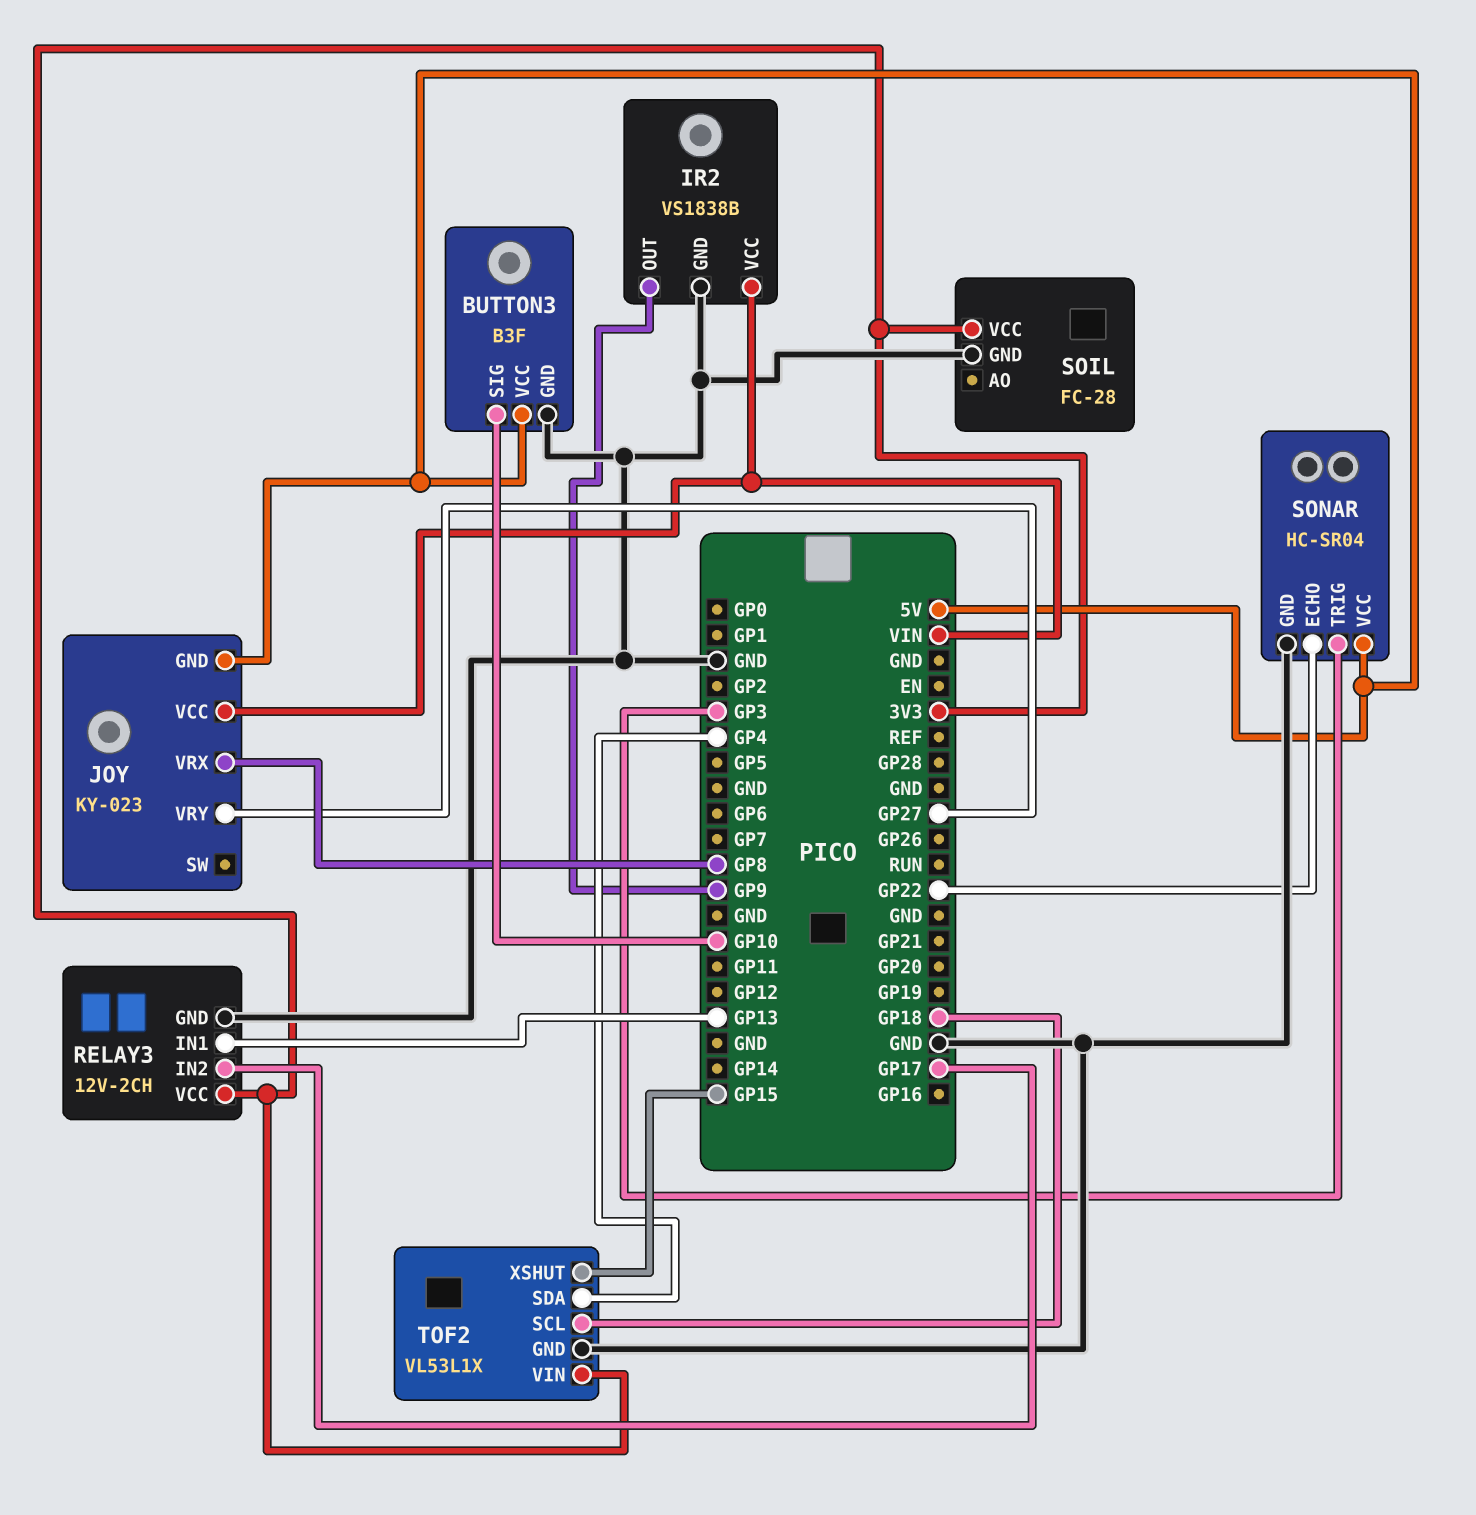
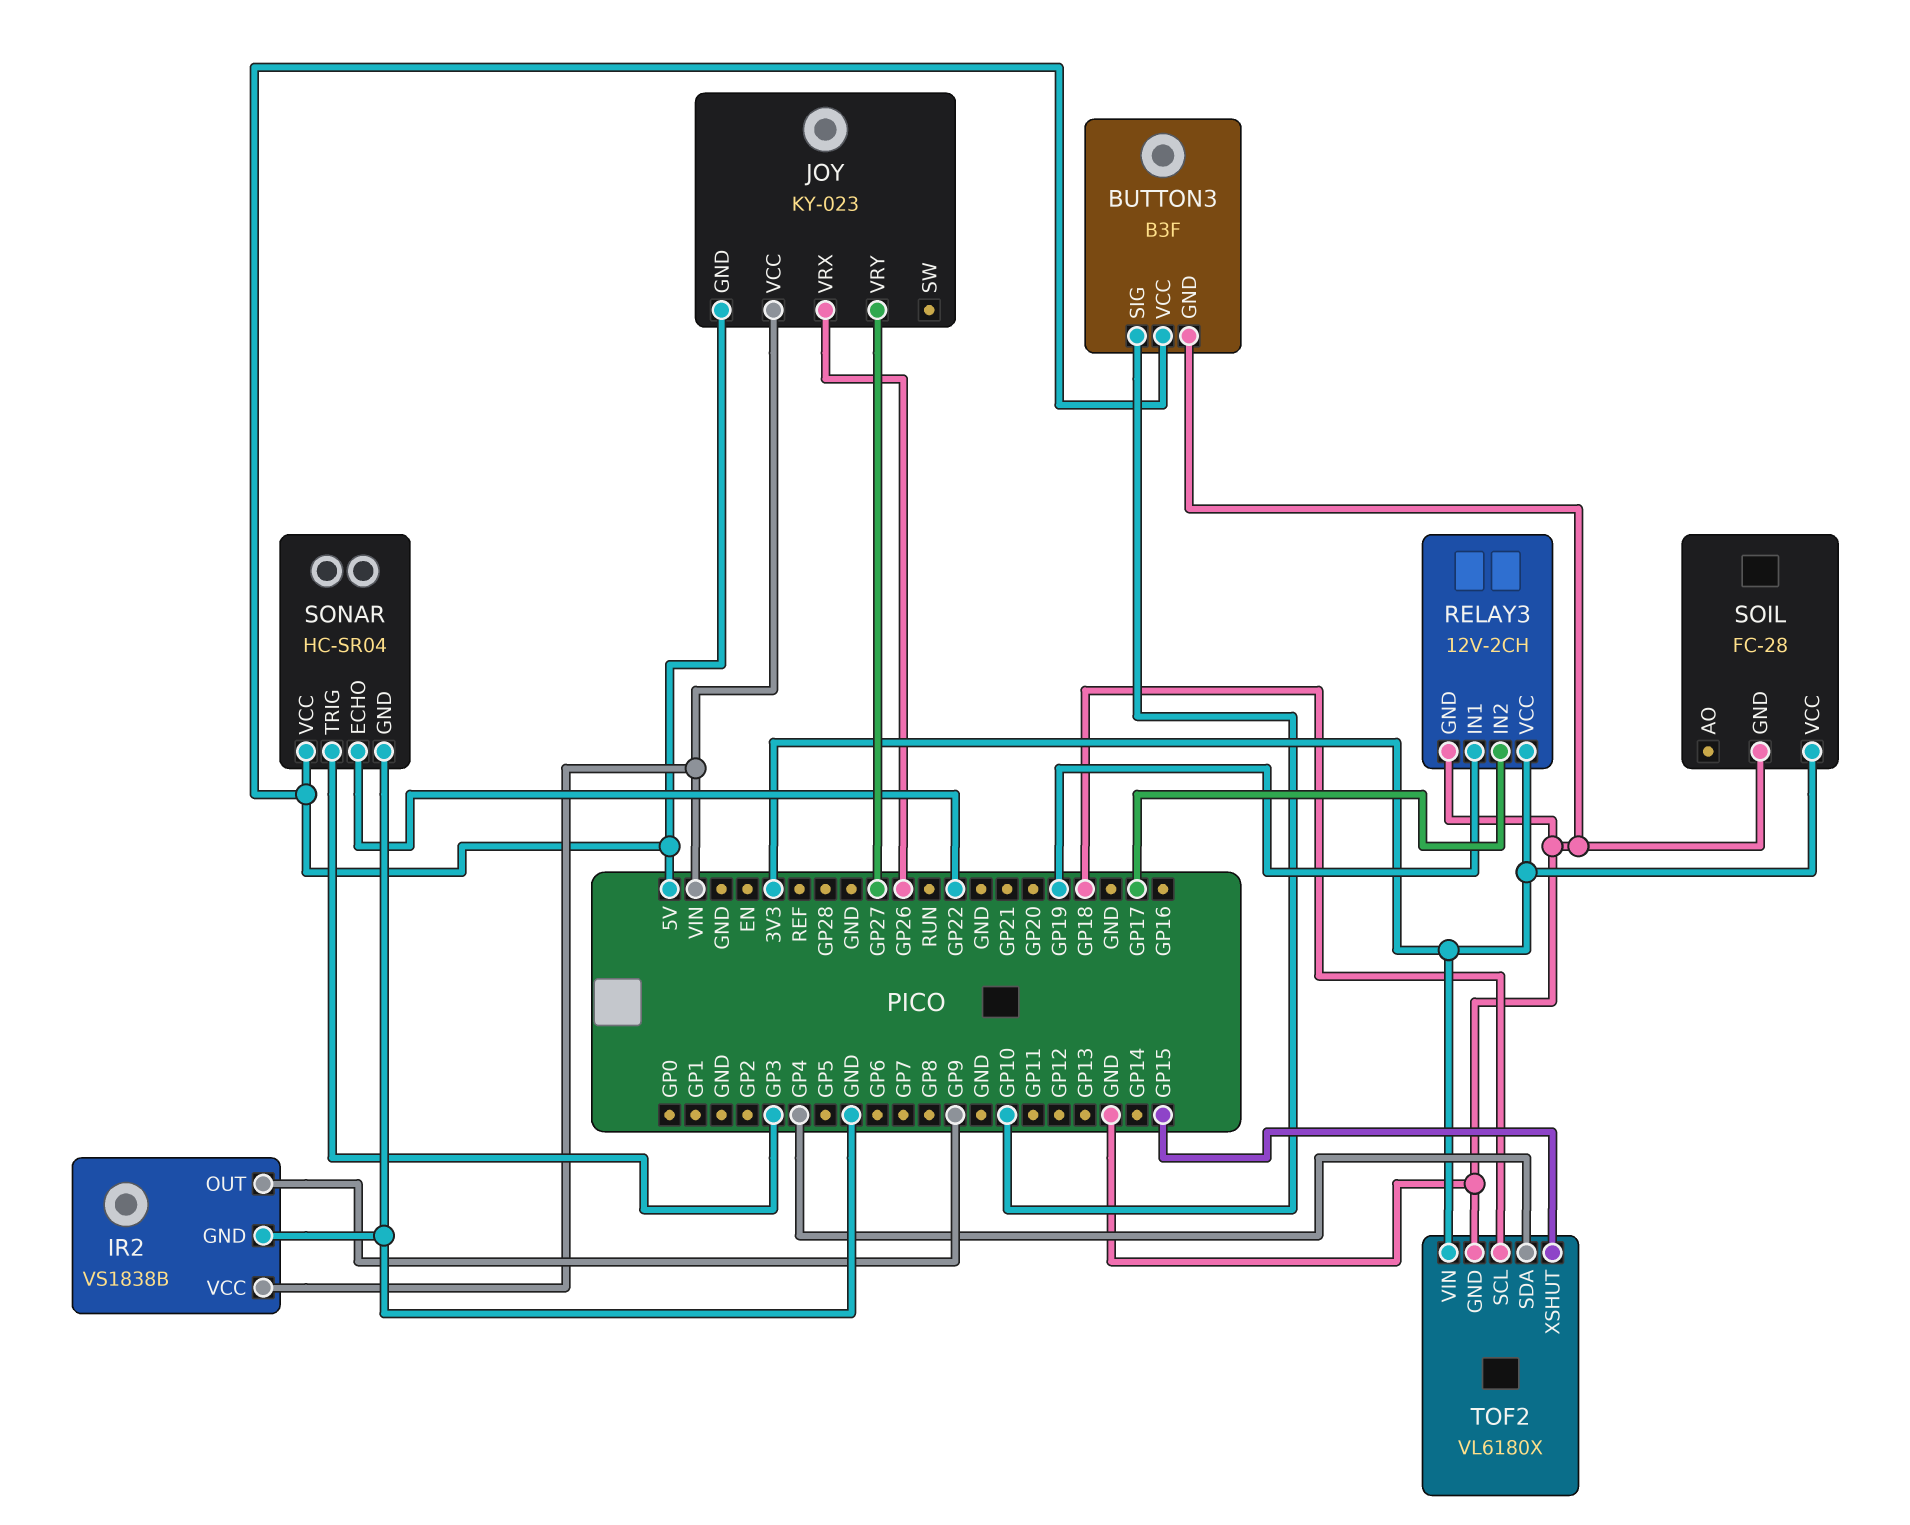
JOY pin VRX: GP8 -> GP26
RELAY3 pin IN1: GP13 -> GP19
TOF2: VL53L1X -> VL6180X

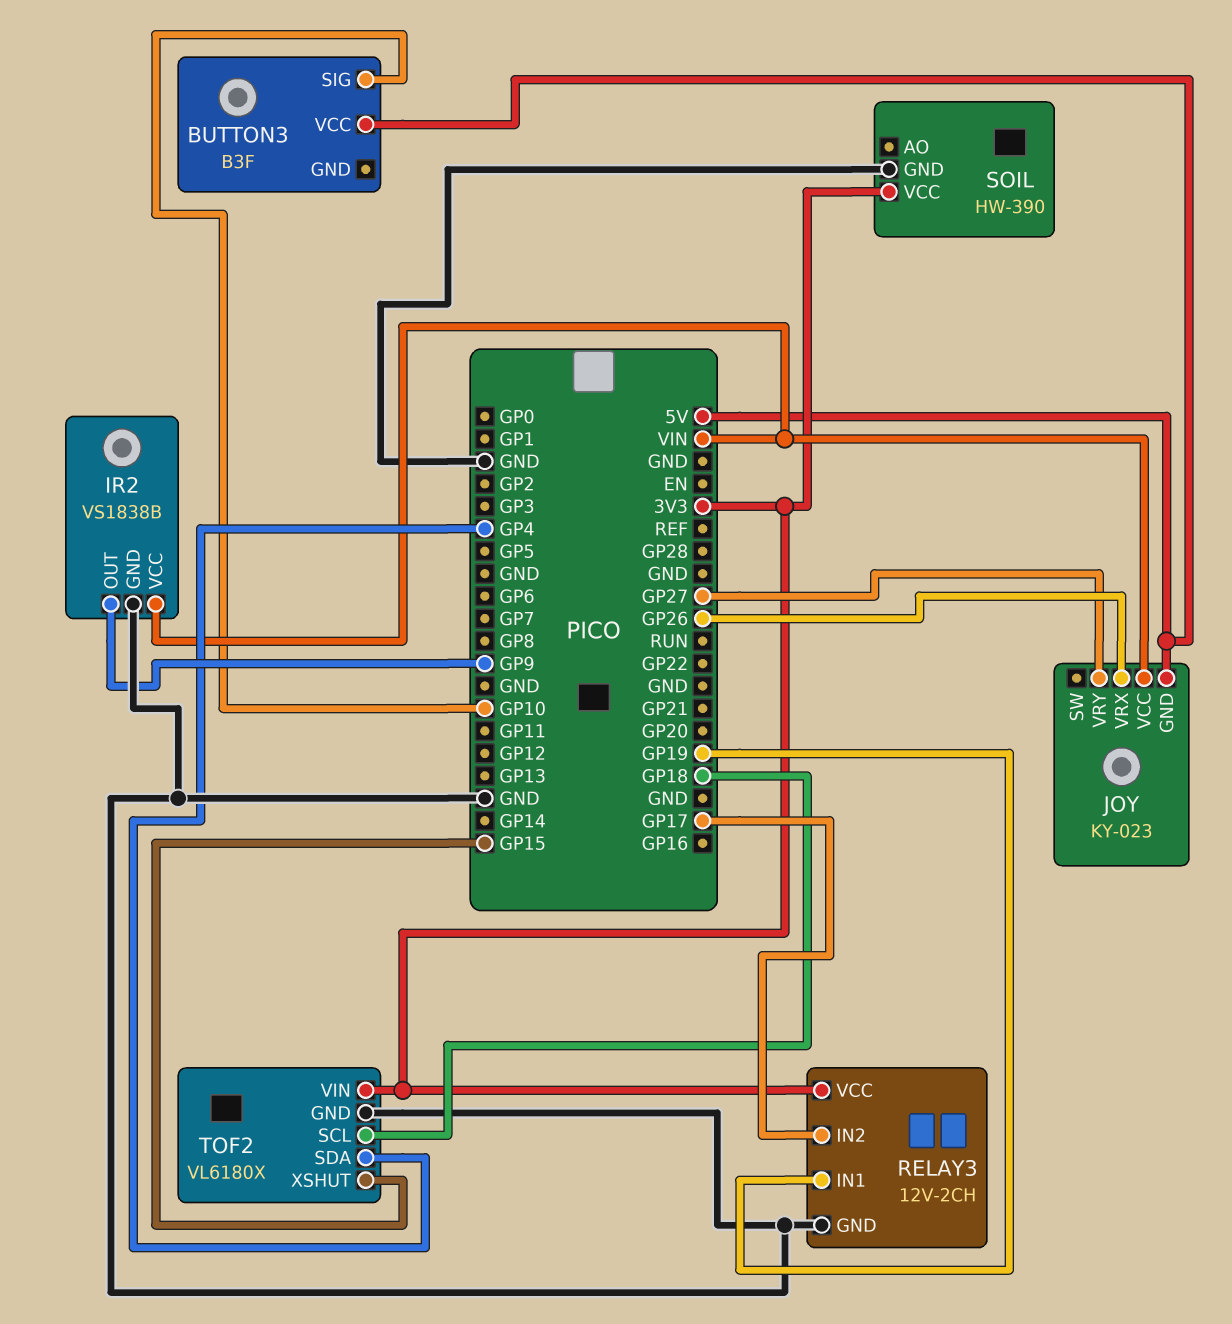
BUTTON3 pin GND: GND -> none
SOIL: FC-28 -> HW-390
SONAR: HC-SR04 -> none
SONAR pin ECHO: GP22 -> none
SONAR pin GND: GND -> none
SONAR pin TRIG: GP3 -> none
SONAR pin VCC: 5V -> none

